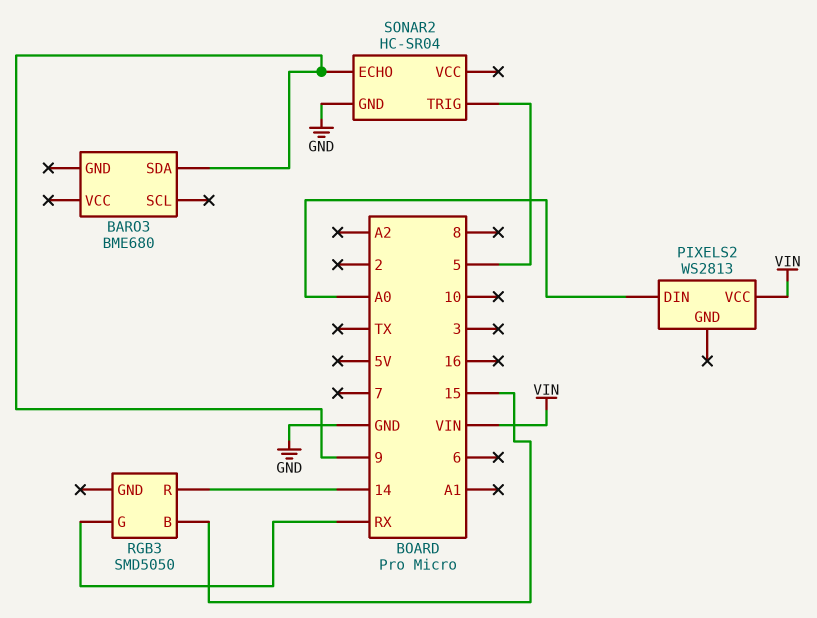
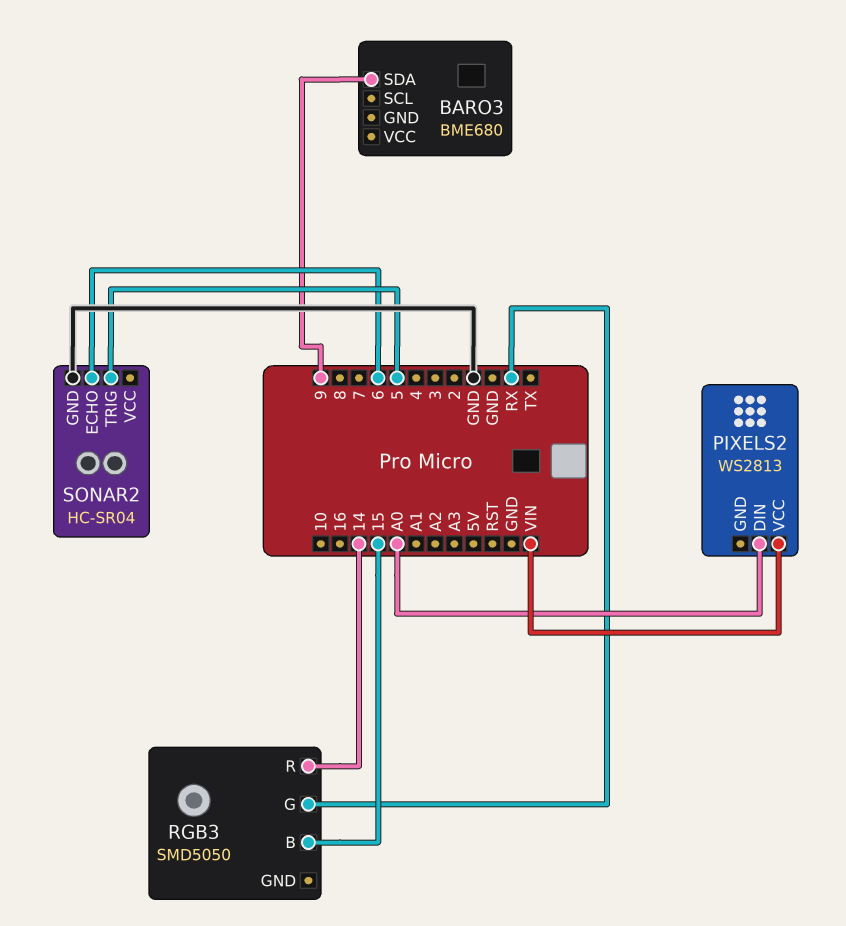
SONAR2 pin ECHO: 9 -> 6

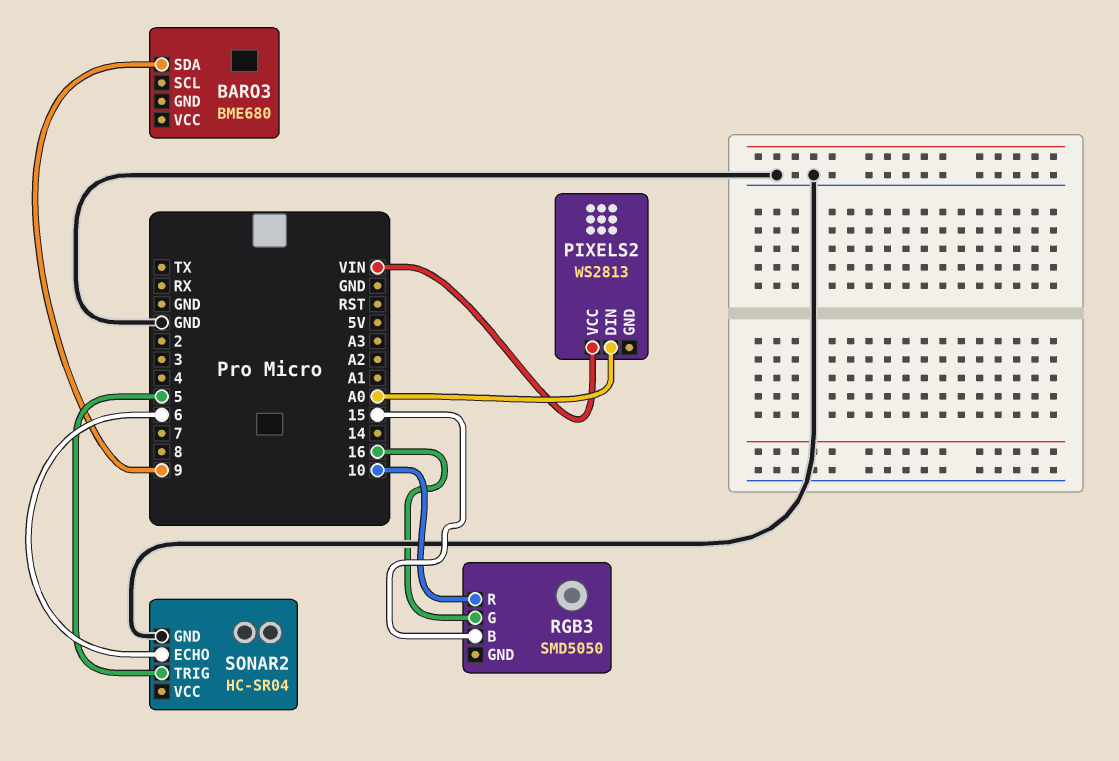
RGB3 pin G: RX -> 16
RGB3 pin R: 14 -> 10

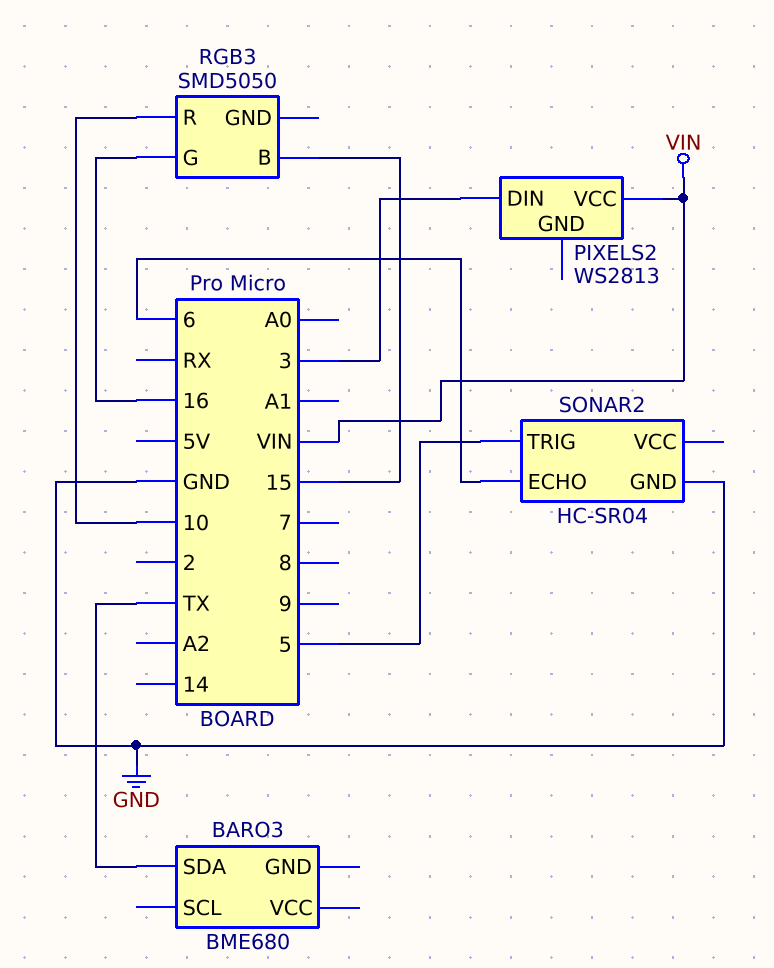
BARO3 pin SDA: 9 -> TX
PIXELS2 pin DIN: A0 -> 3

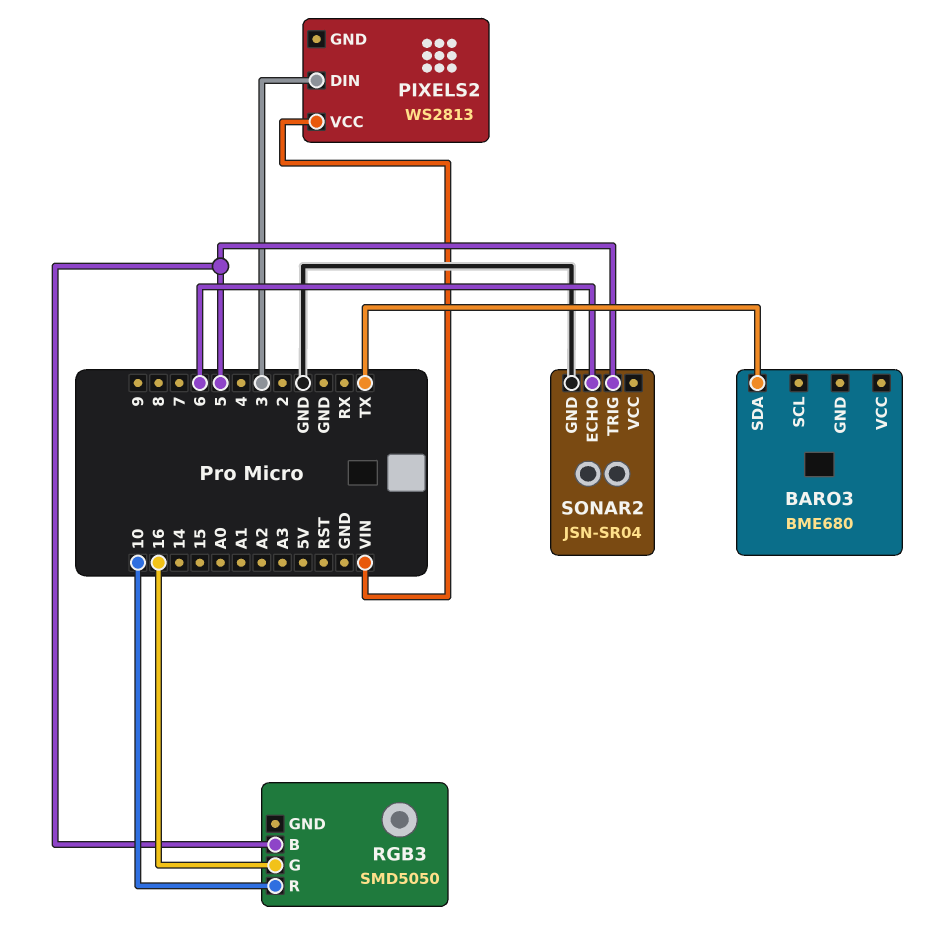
RGB3 pin B: 15 -> 5
SONAR2: HC-SR04 -> JSN-SR04

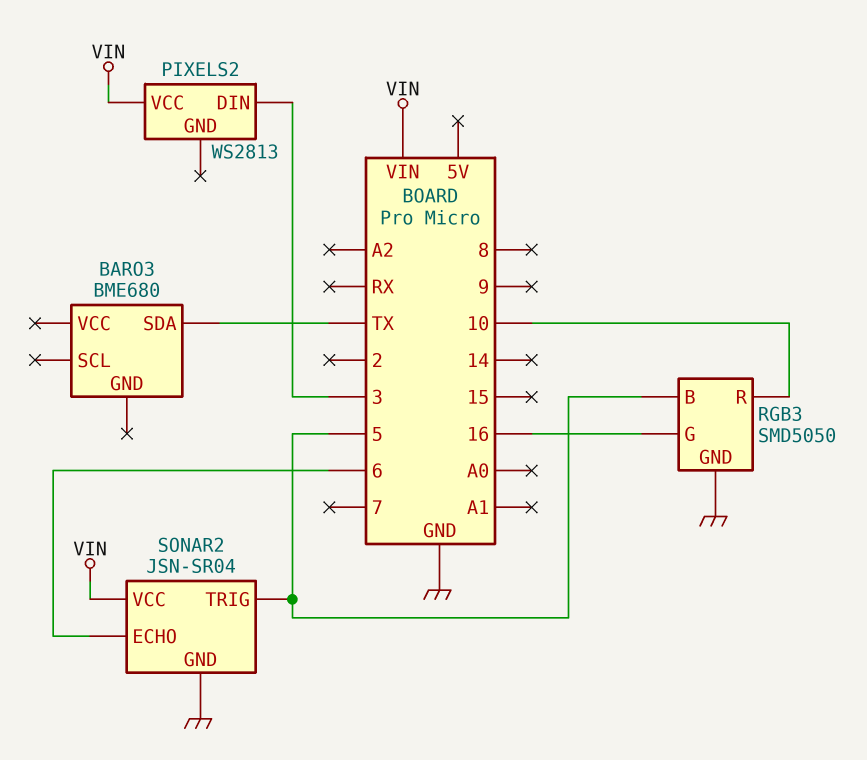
RGB3 pin GND: none -> GND
SONAR2 pin VCC: none -> VIN

